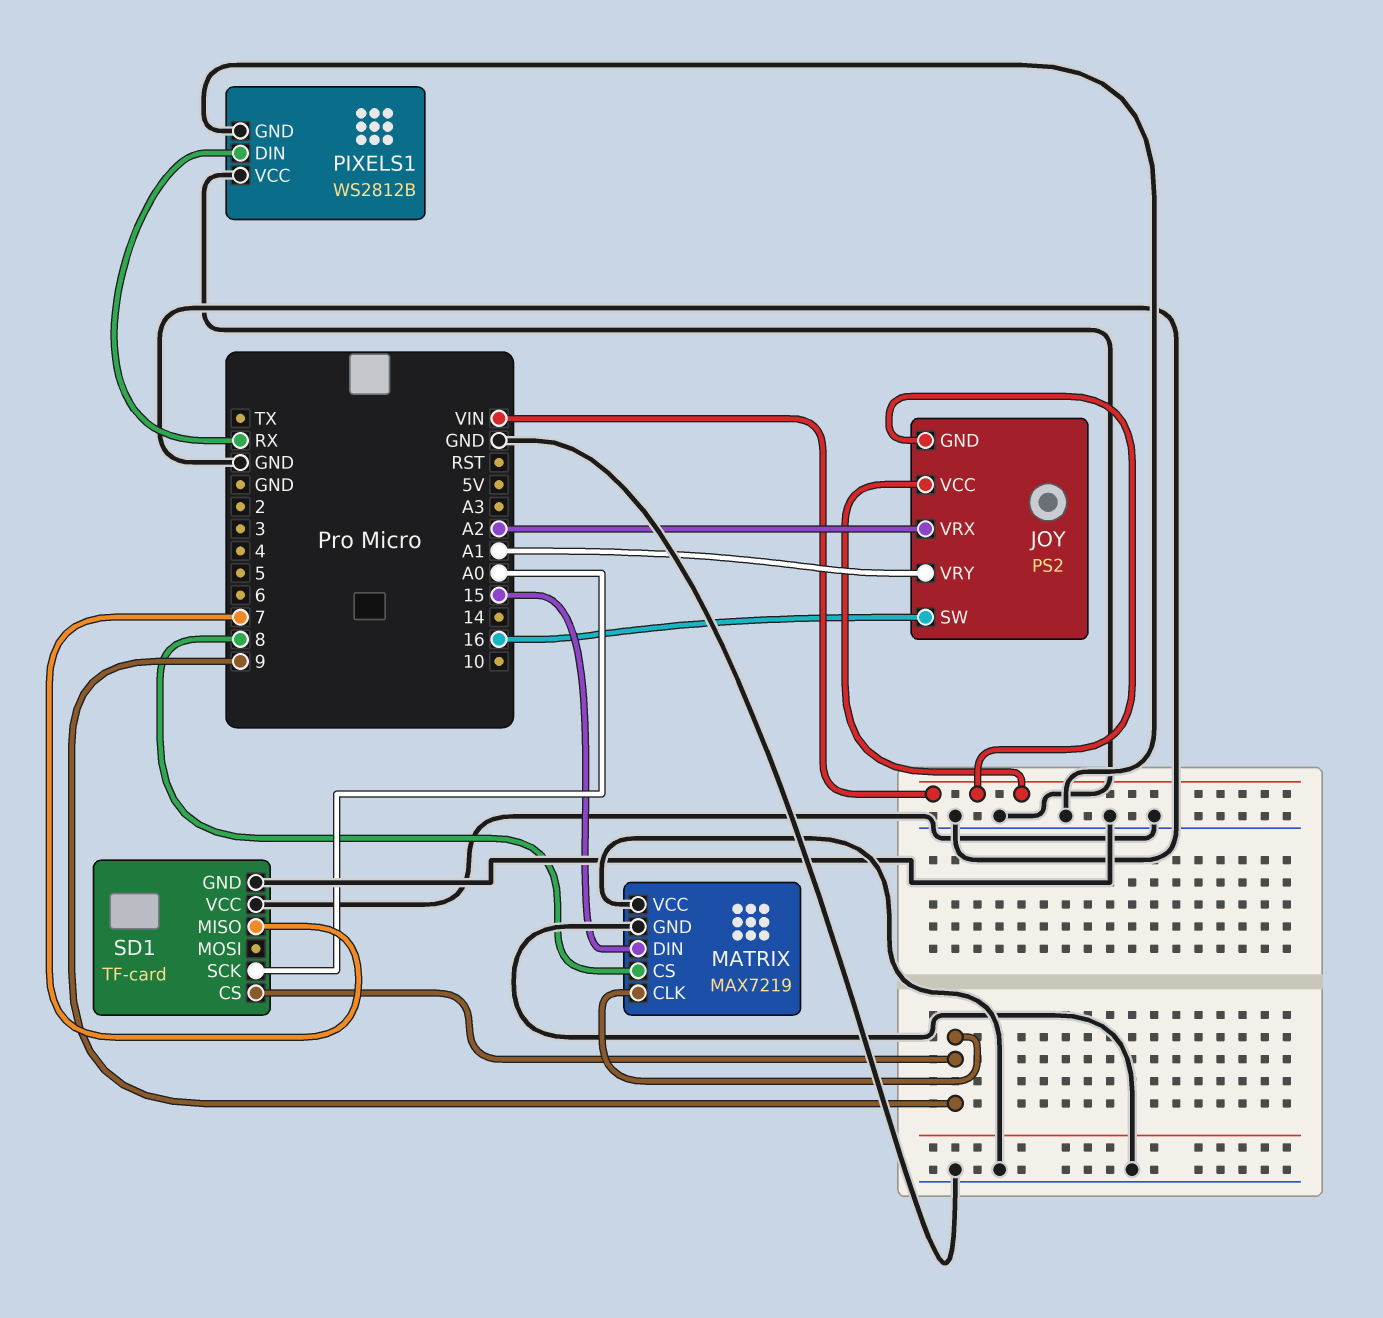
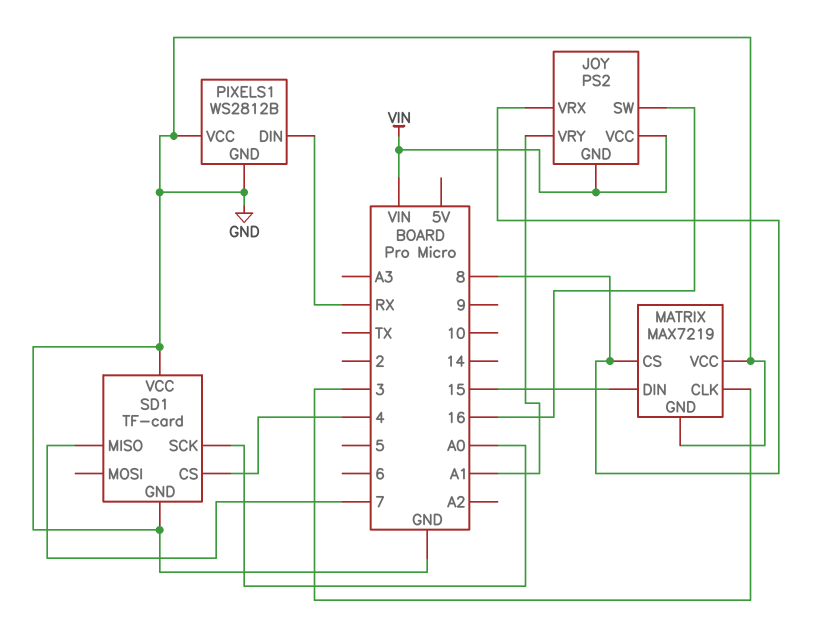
JOY pin VRX: A2 -> 8
MATRIX pin CLK: 9 -> 3
SD1 pin CS: 9 -> 4

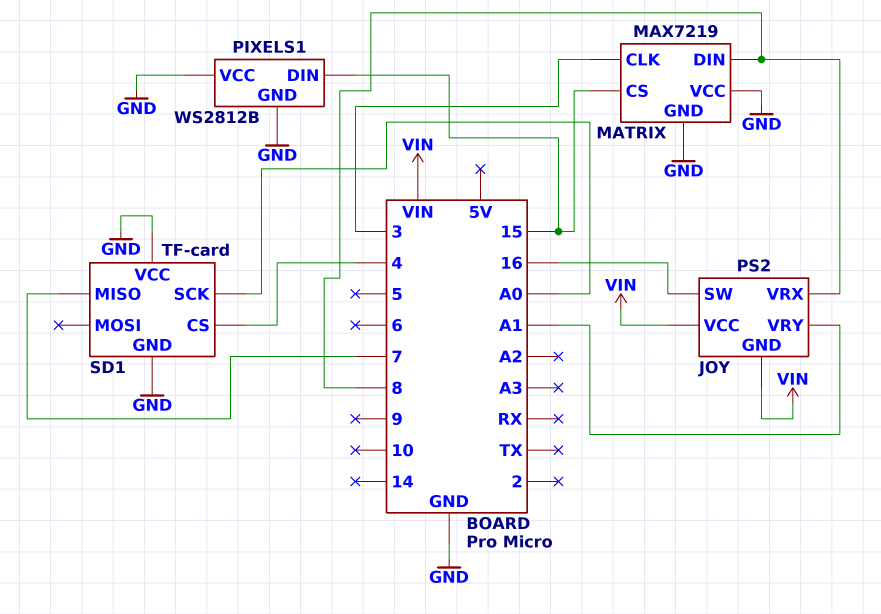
MATRIX pin CS: 8 -> 15
MATRIX pin DIN: 15 -> 8
PIXELS1 pin DIN: RX -> 15

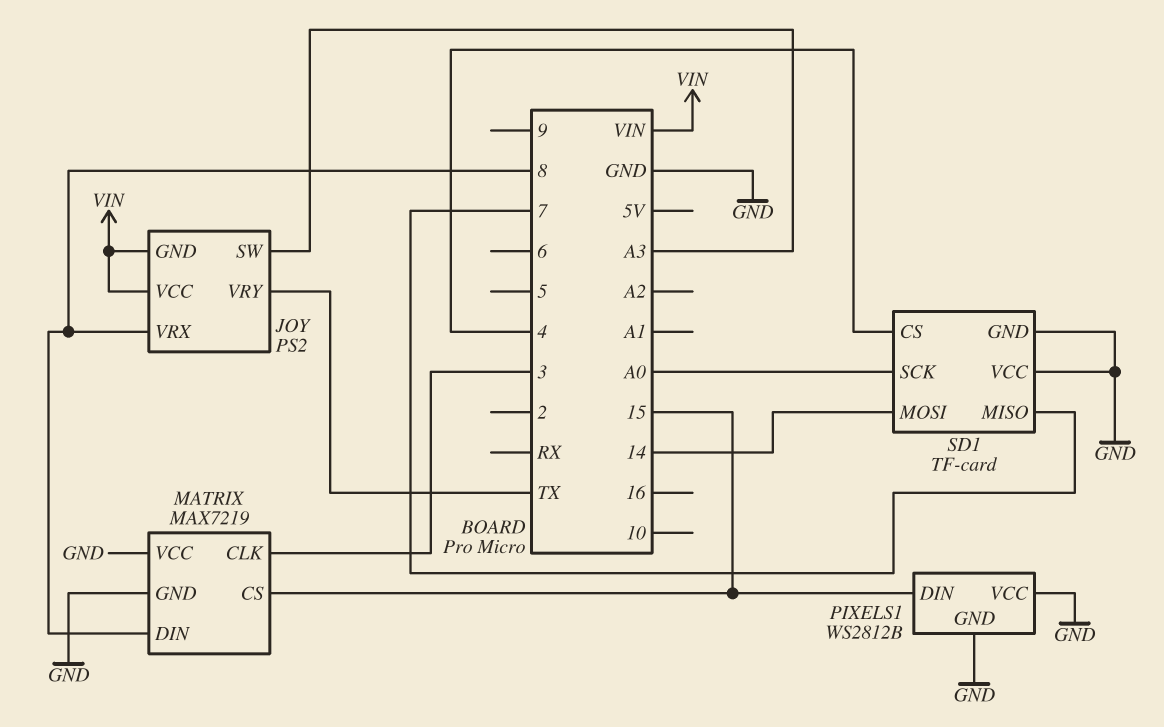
JOY pin SW: 16 -> A3
JOY pin VRY: A1 -> TX
SD1 pin MOSI: none -> 14

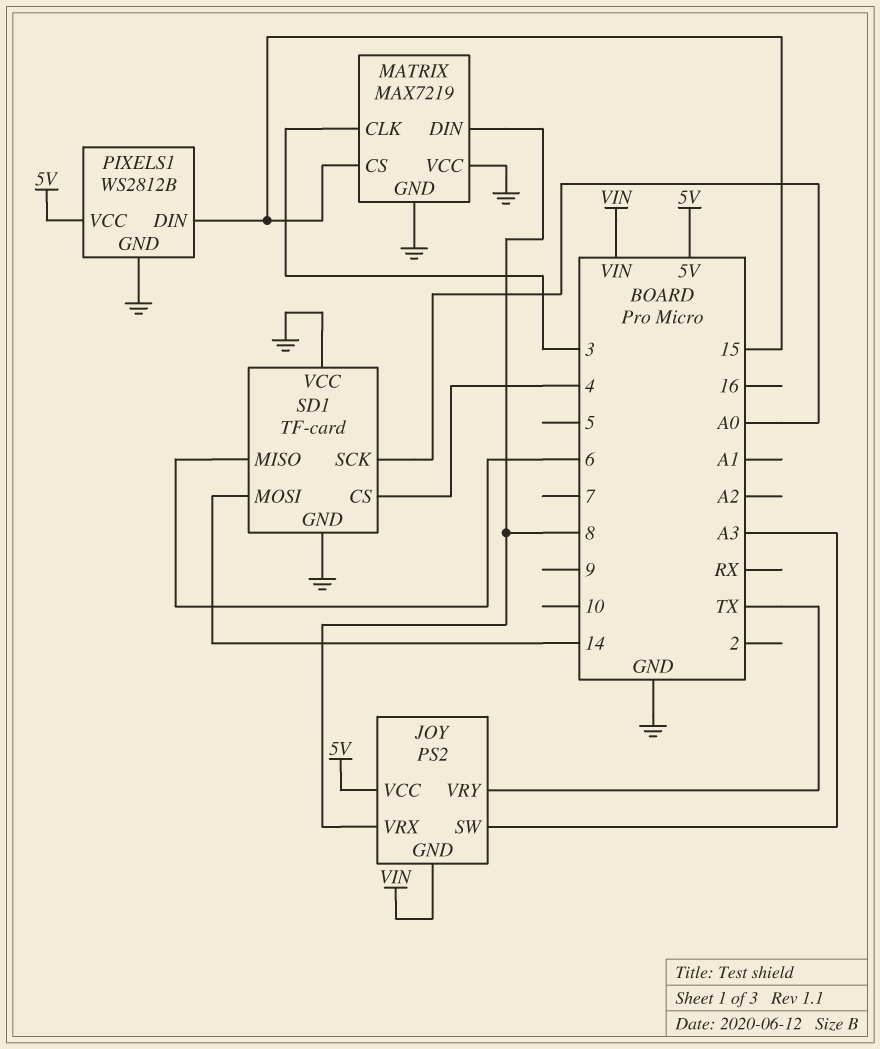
JOY pin VCC: VIN -> 5V
PIXELS1 pin VCC: GND -> 5V
SD1 pin MISO: 7 -> 6

